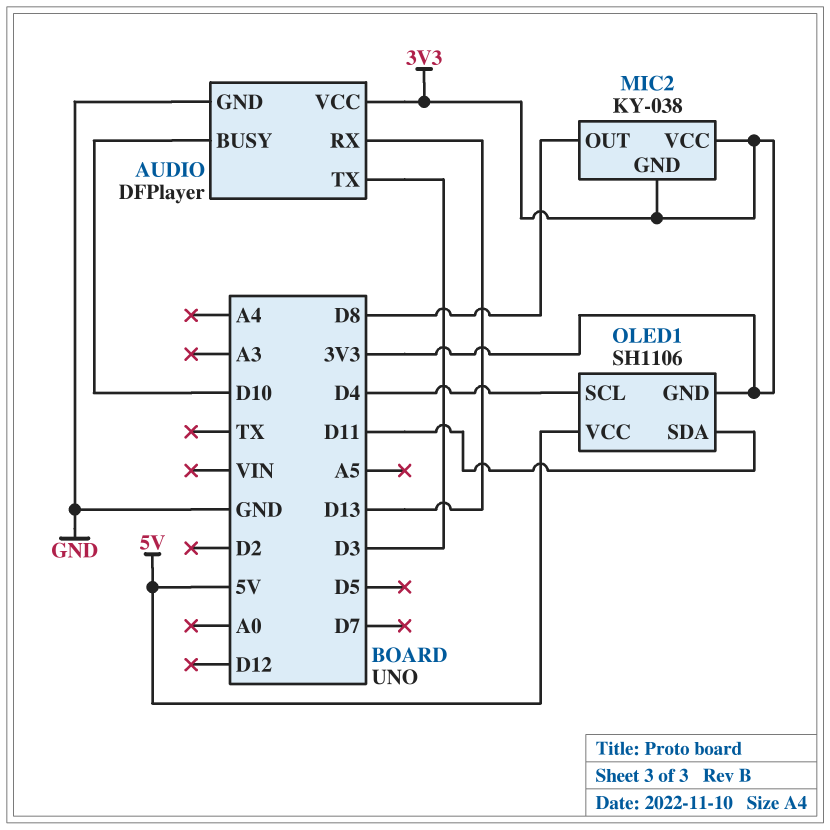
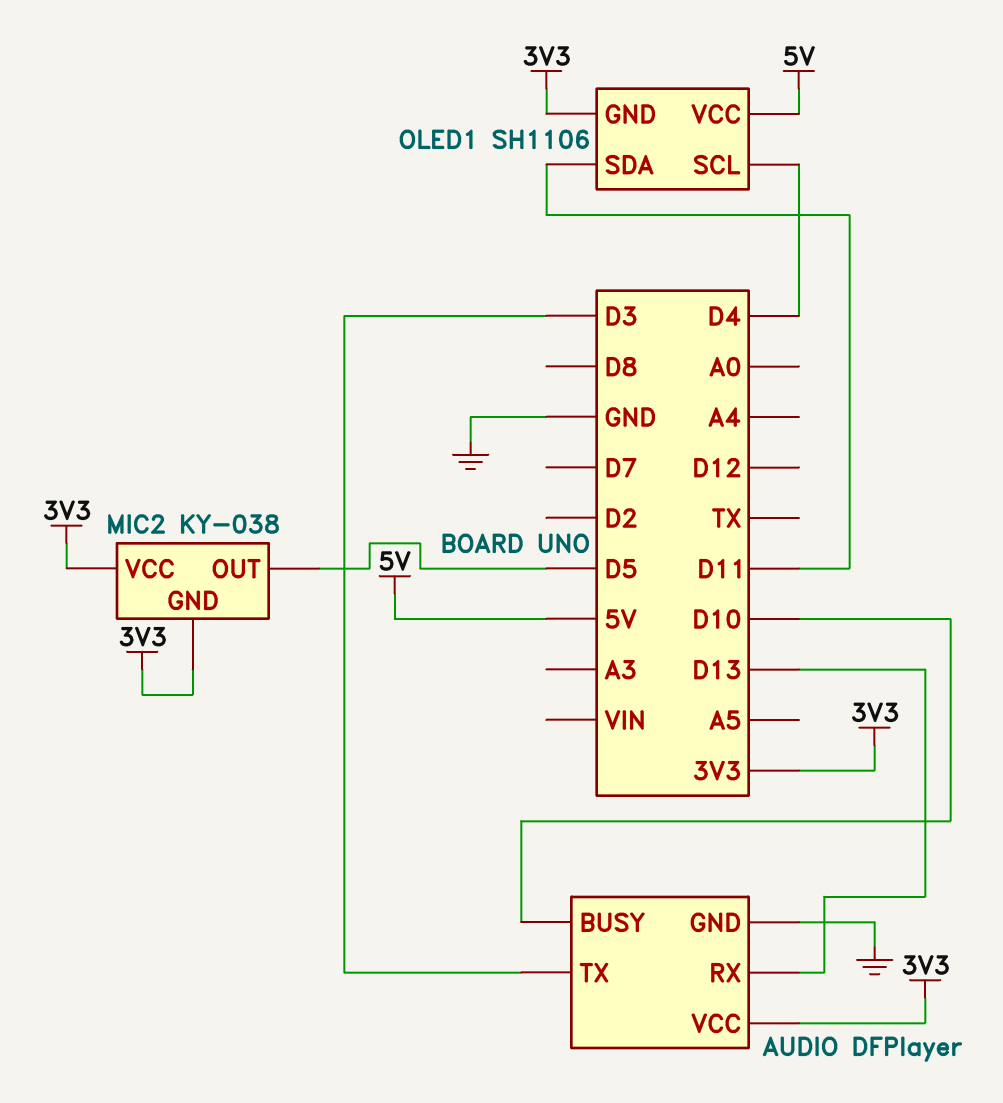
MIC2 pin OUT: D8 -> D5

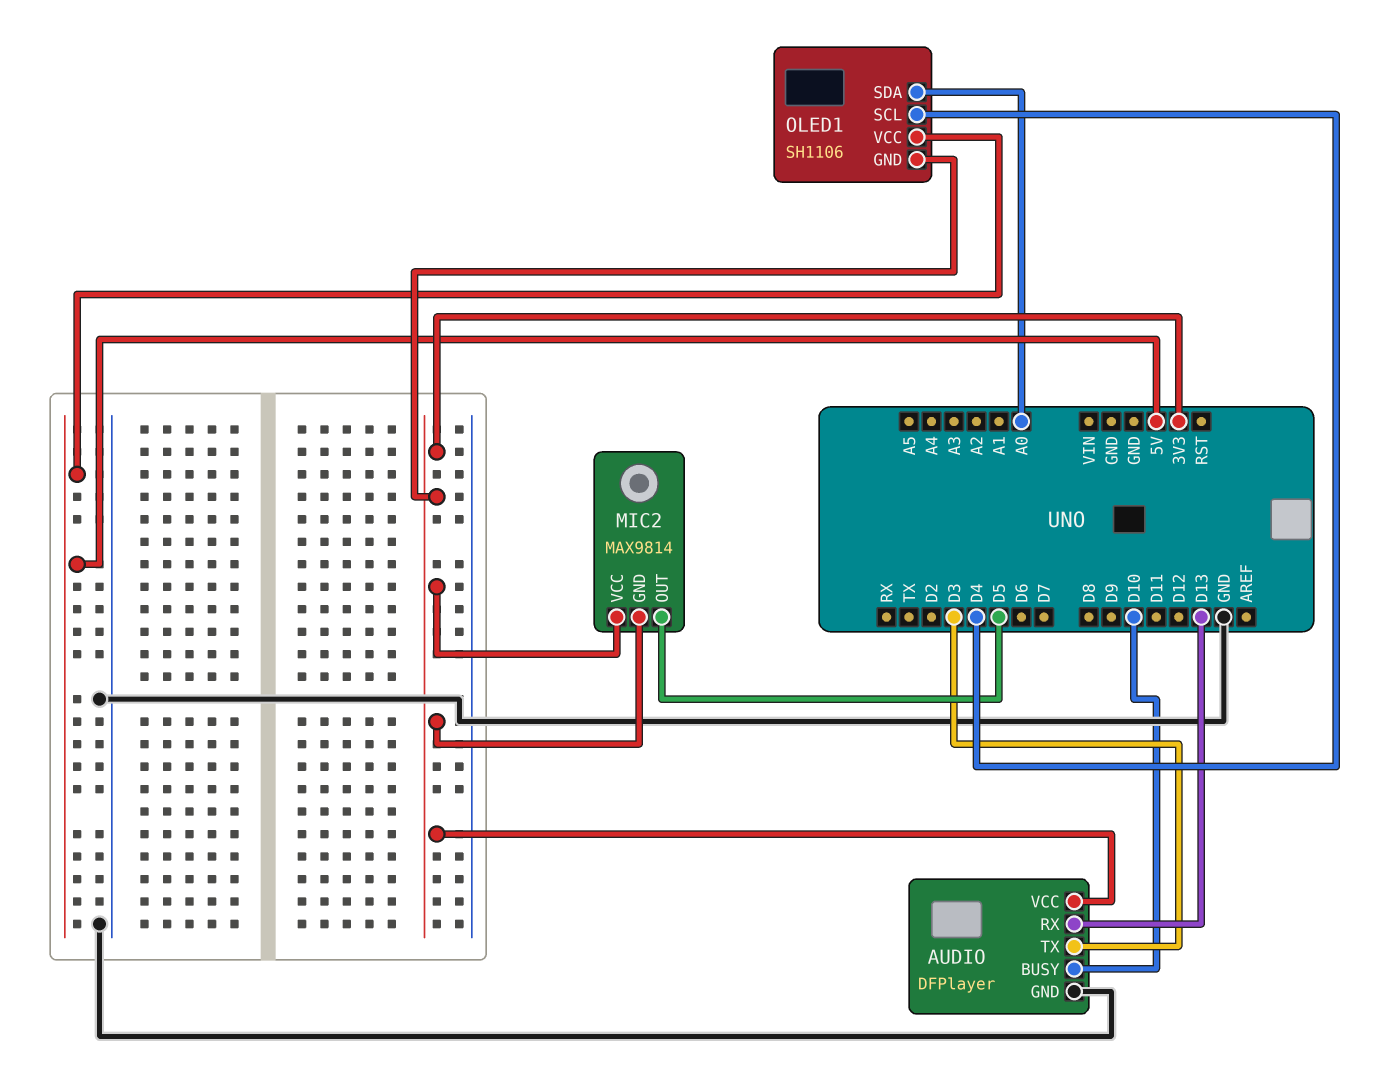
MIC2: KY-038 -> MAX9814
OLED1 pin SDA: D11 -> A0

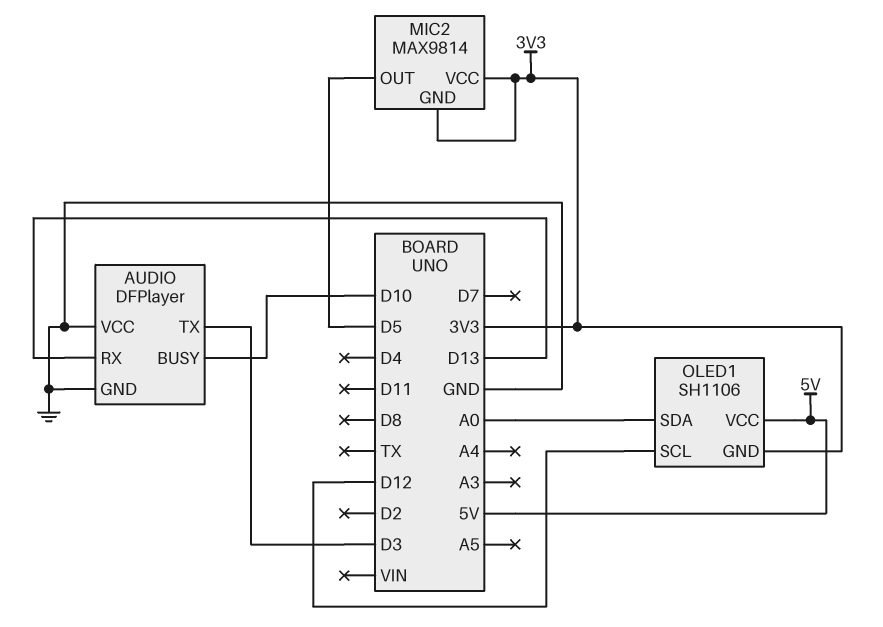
AUDIO pin VCC: 3V3 -> GND
OLED1 pin SCL: D4 -> D12

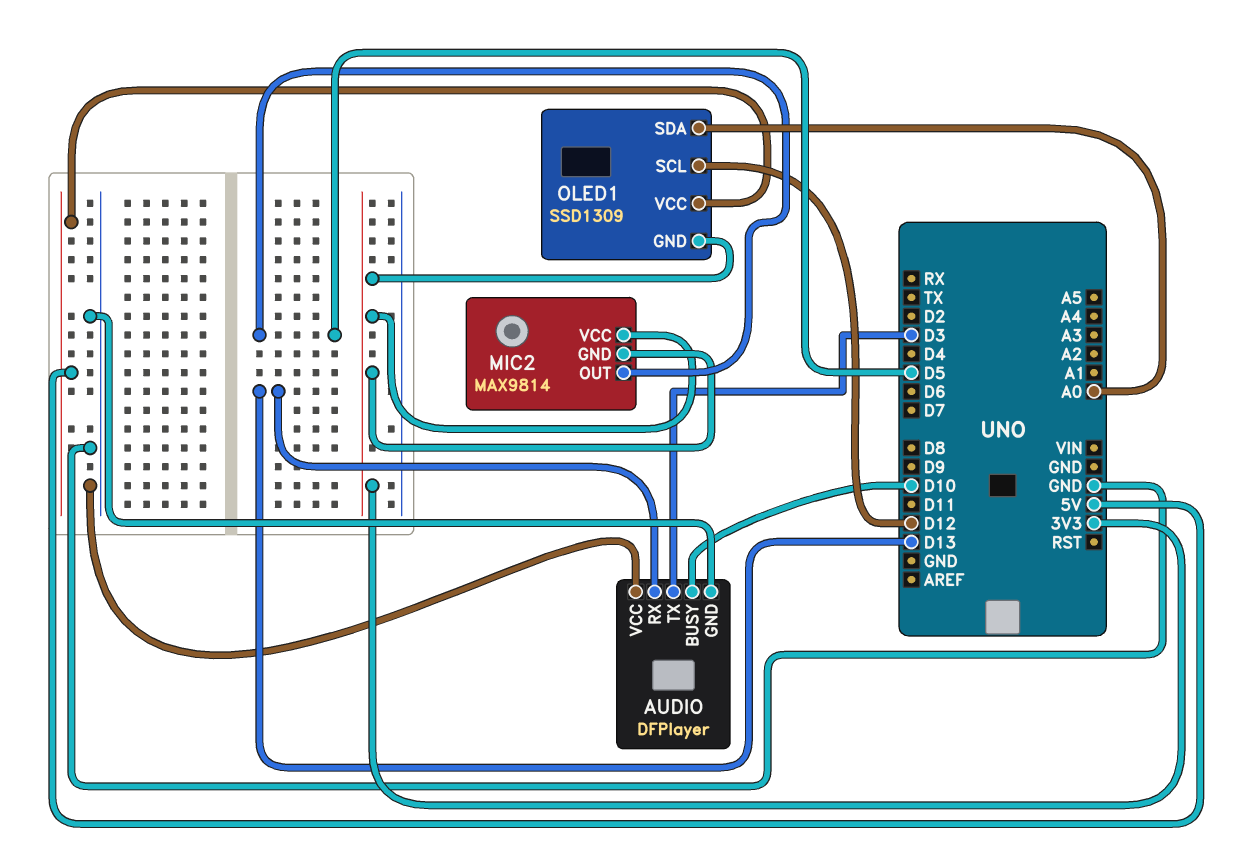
OLED1: SH1106 -> SSD1309

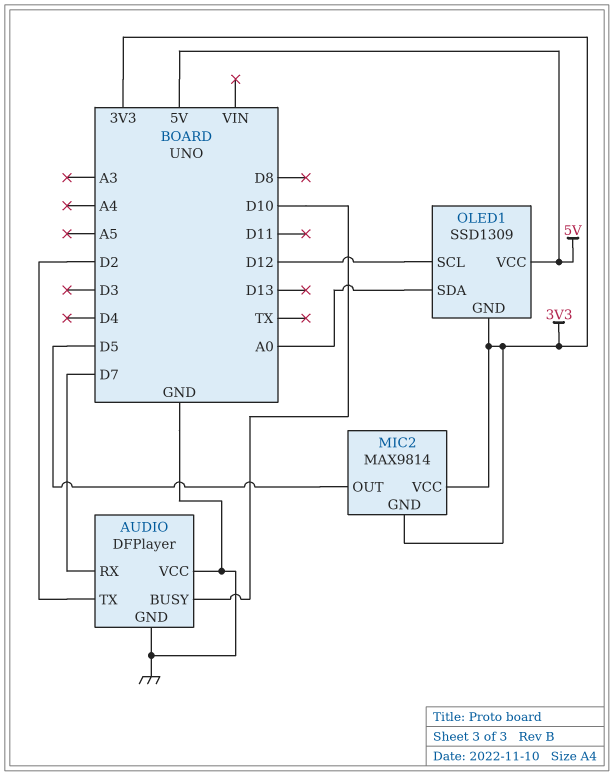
AUDIO pin RX: D13 -> D7
AUDIO pin TX: D3 -> D2

